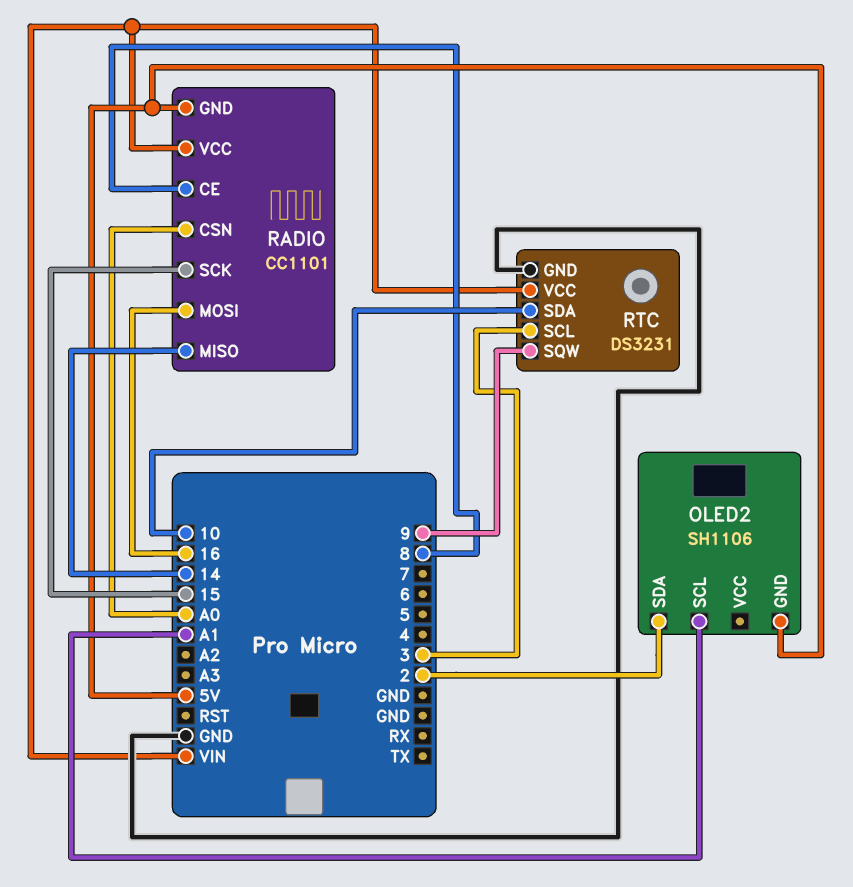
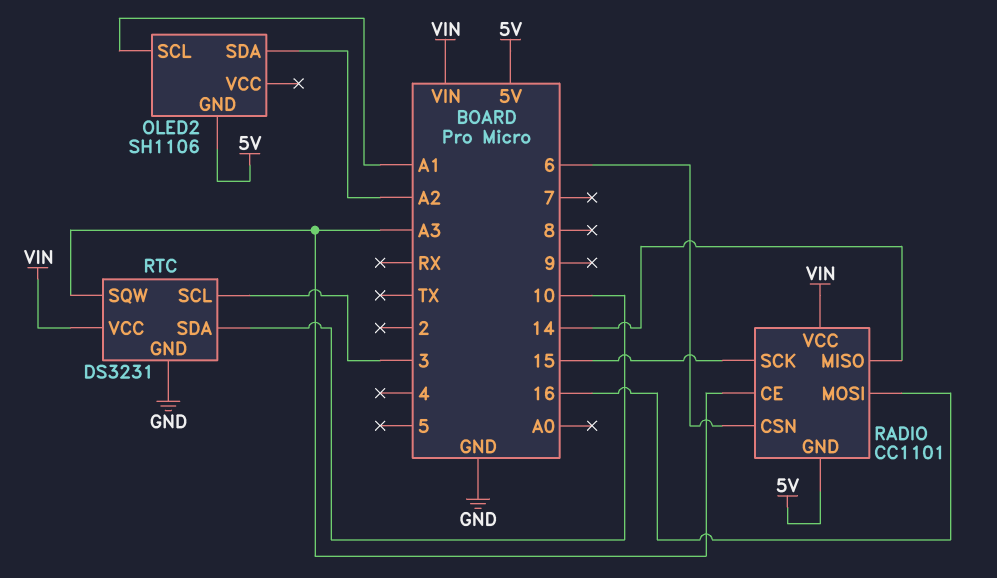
OLED2 pin SDA: 2 -> A2
RADIO pin CE: 8 -> A3
RADIO pin CSN: A0 -> 6
RTC pin SQW: 9 -> A3

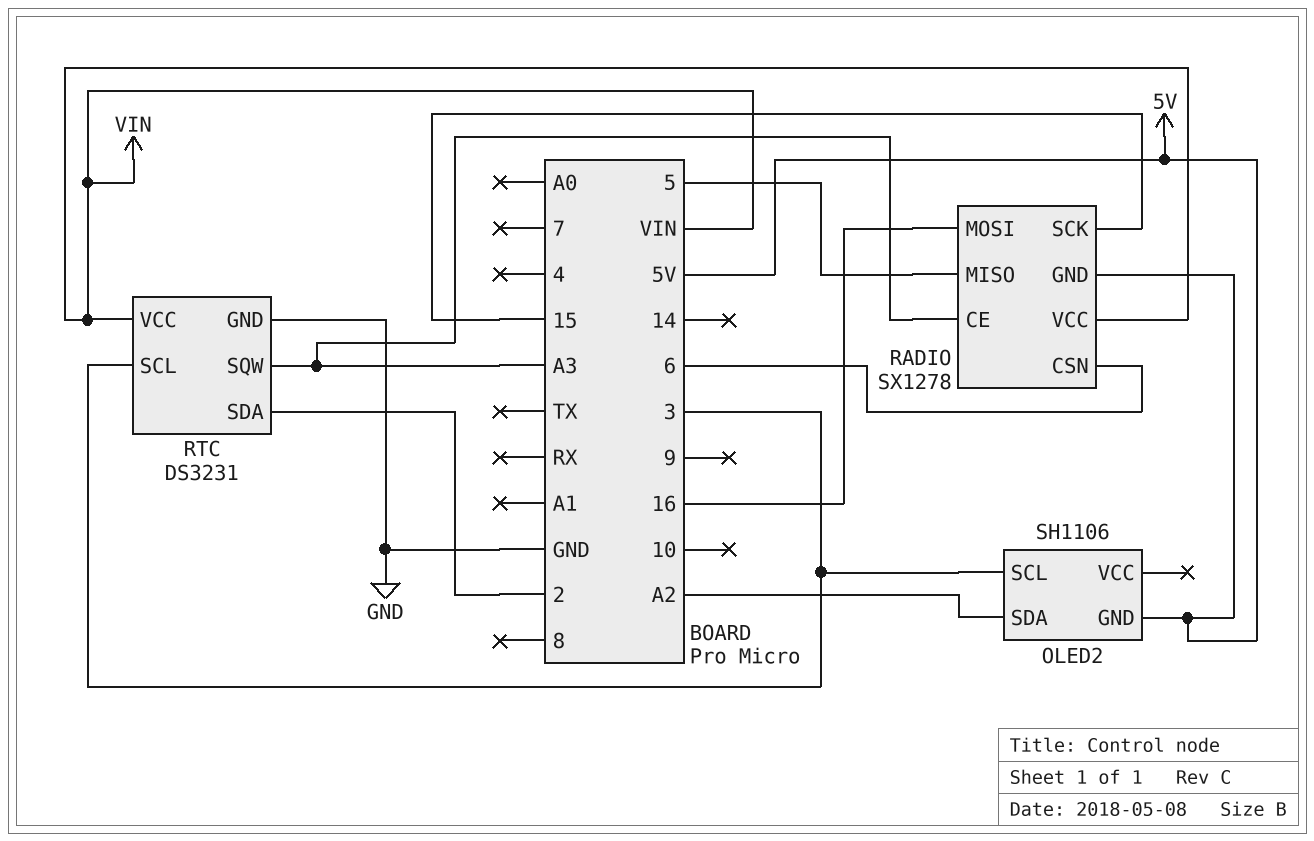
OLED2 pin SCL: A1 -> 3
RADIO: CC1101 -> SX1278
RADIO pin MISO: 14 -> 5
RTC pin SDA: 10 -> 2

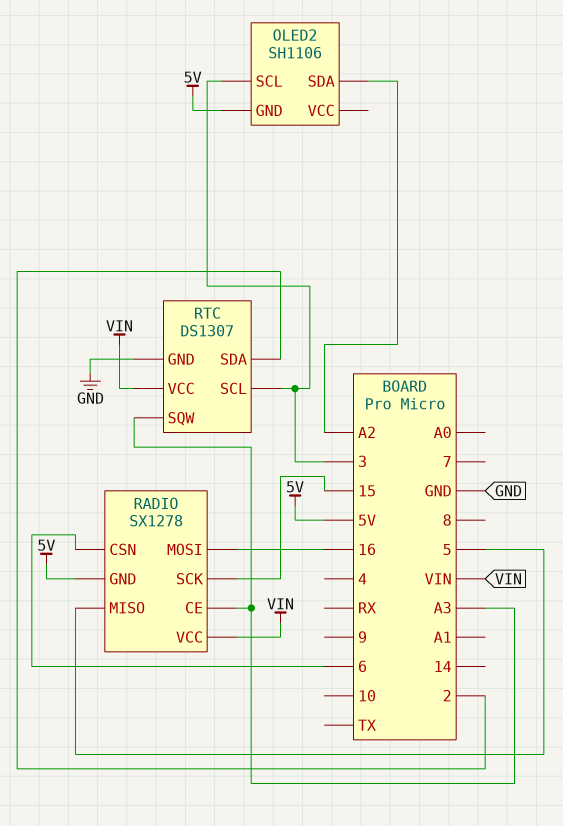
RTC: DS3231 -> DS1307

